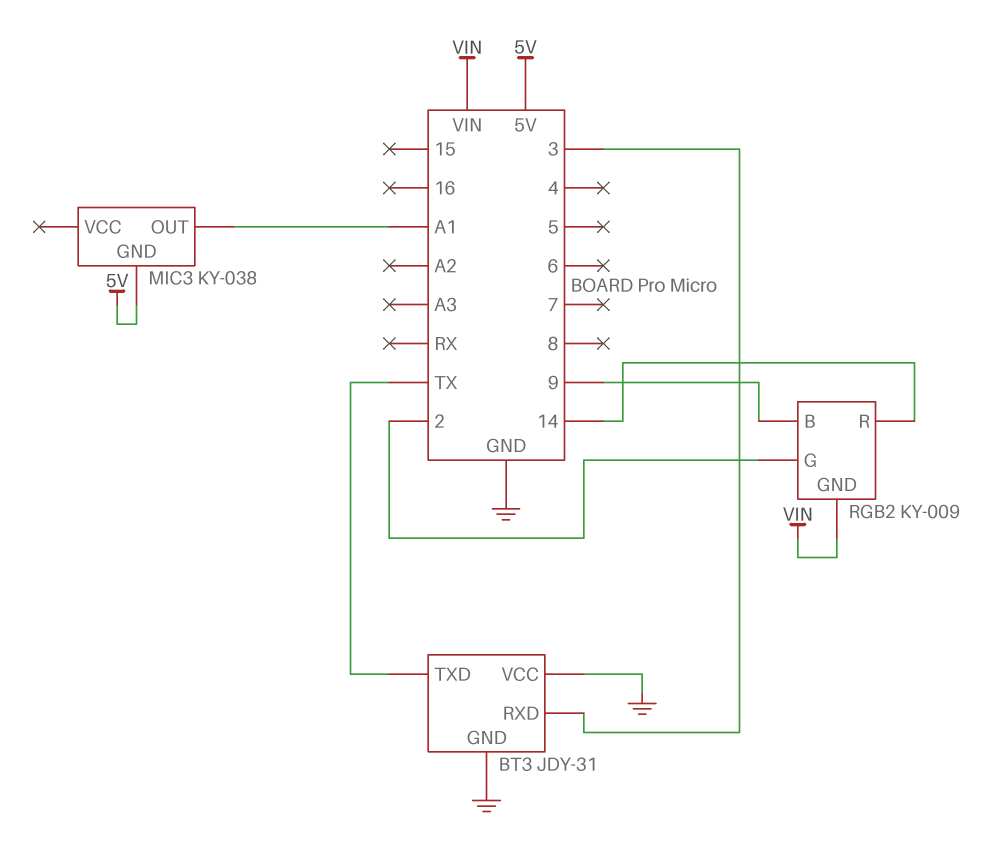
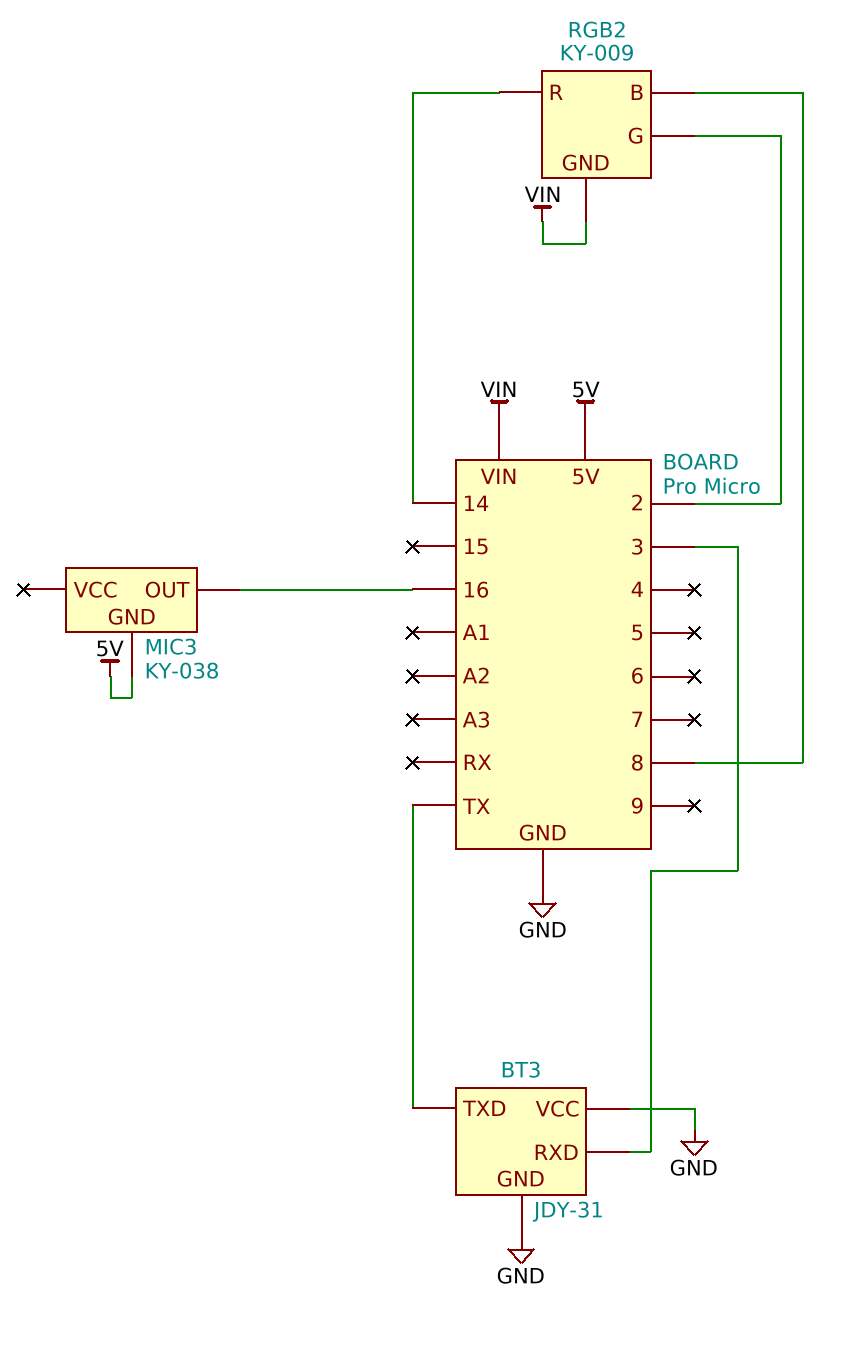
MIC3 pin OUT: A1 -> 16
RGB2 pin B: 9 -> 8

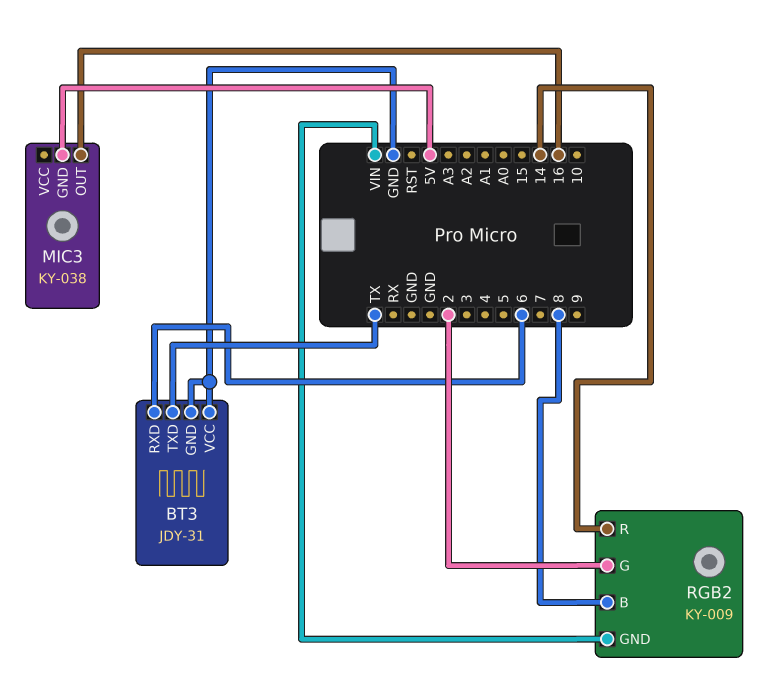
BT3 pin RXD: 3 -> 6

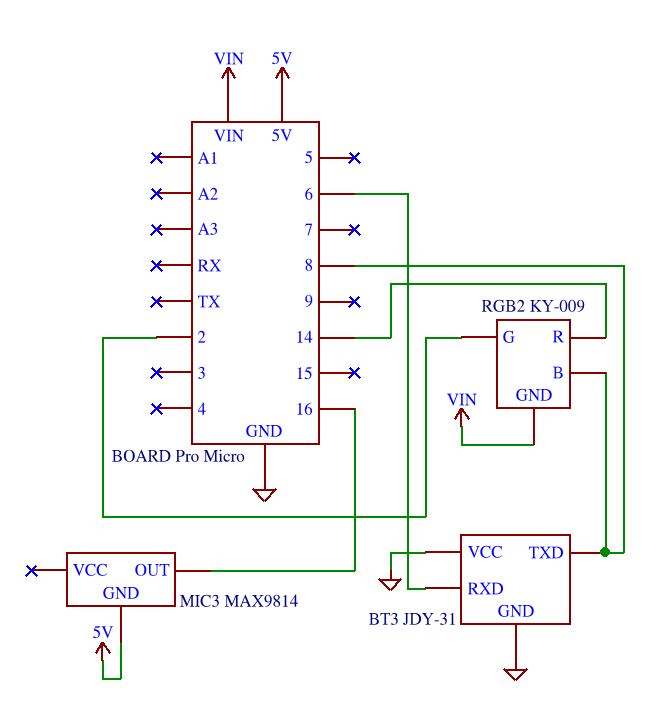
BT3 pin TXD: TX -> 8
MIC3: KY-038 -> MAX9814

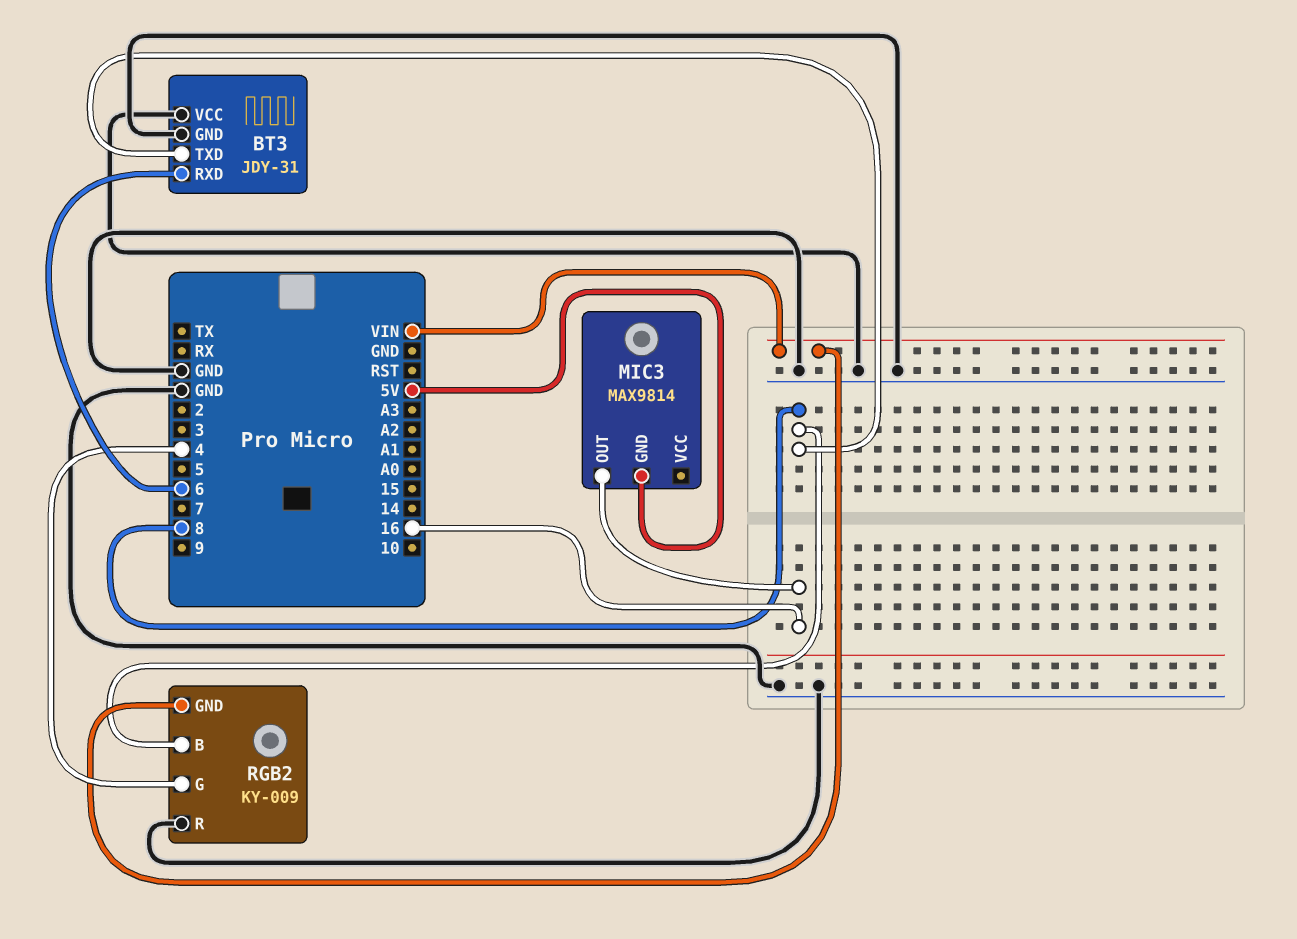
RGB2 pin G: 2 -> 4
RGB2 pin R: 14 -> GND

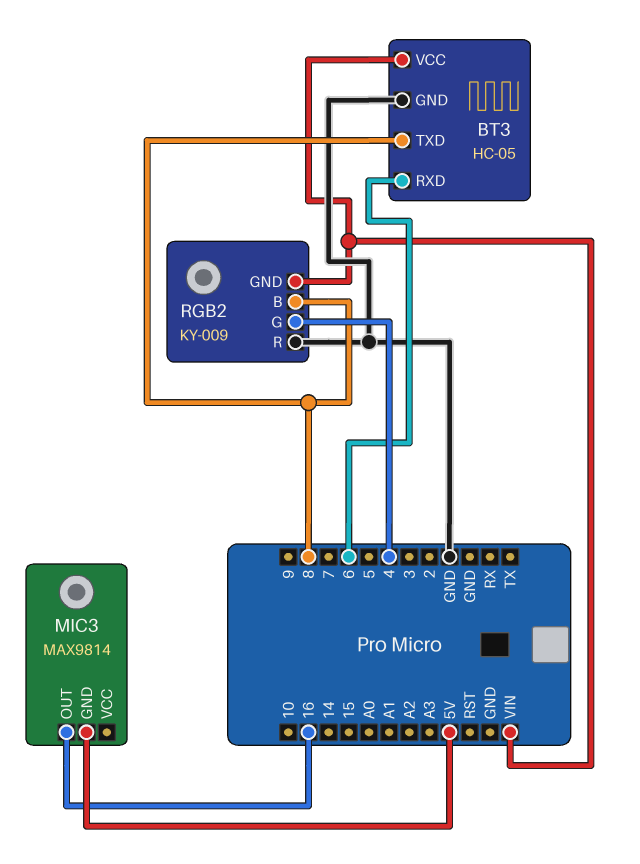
BT3: JDY-31 -> HC-05
BT3 pin VCC: GND -> VIN

